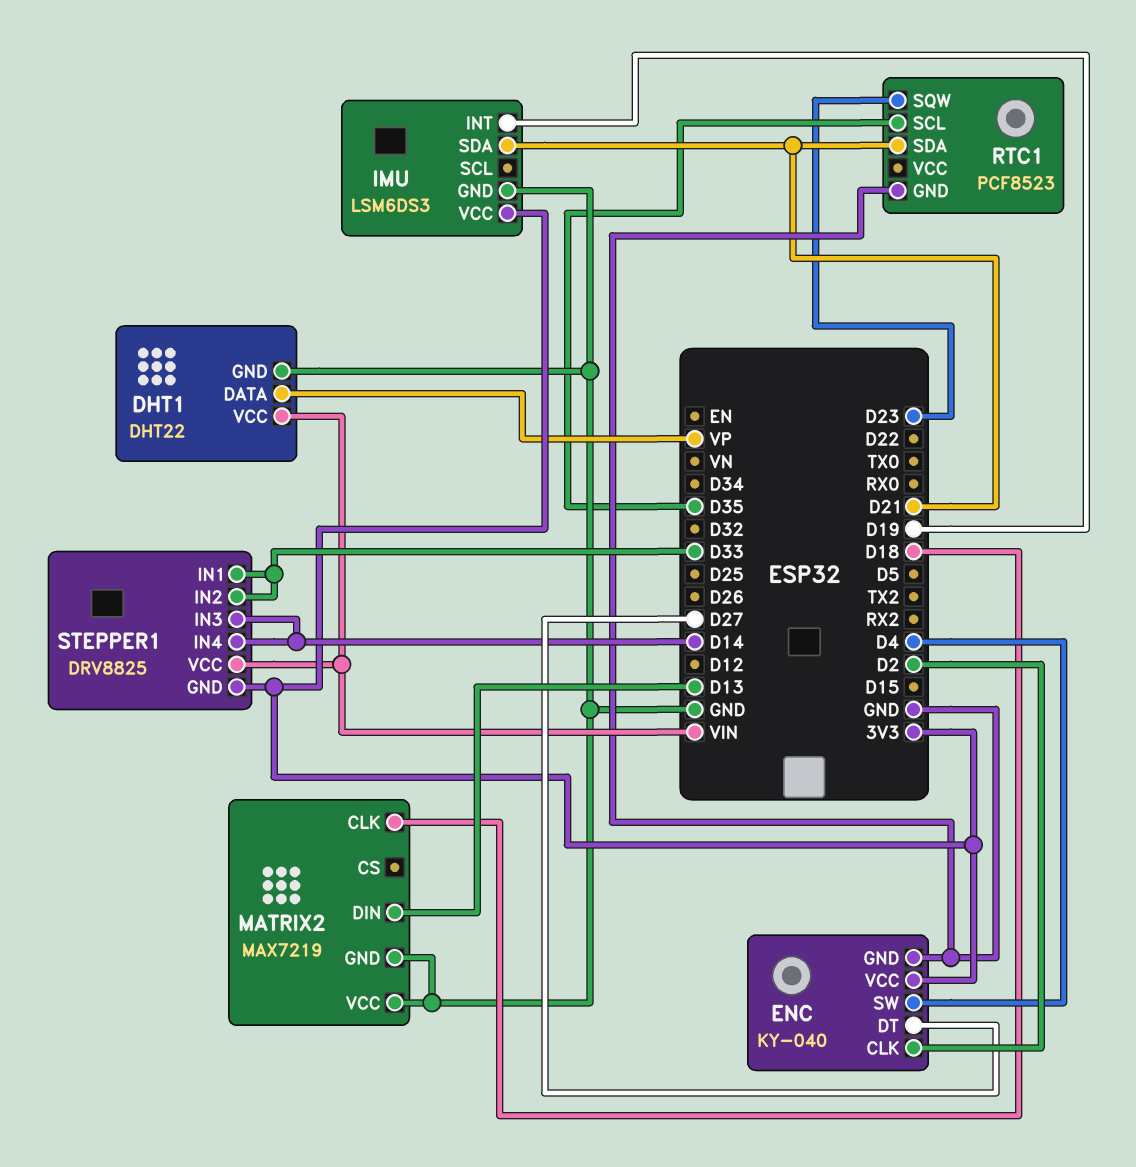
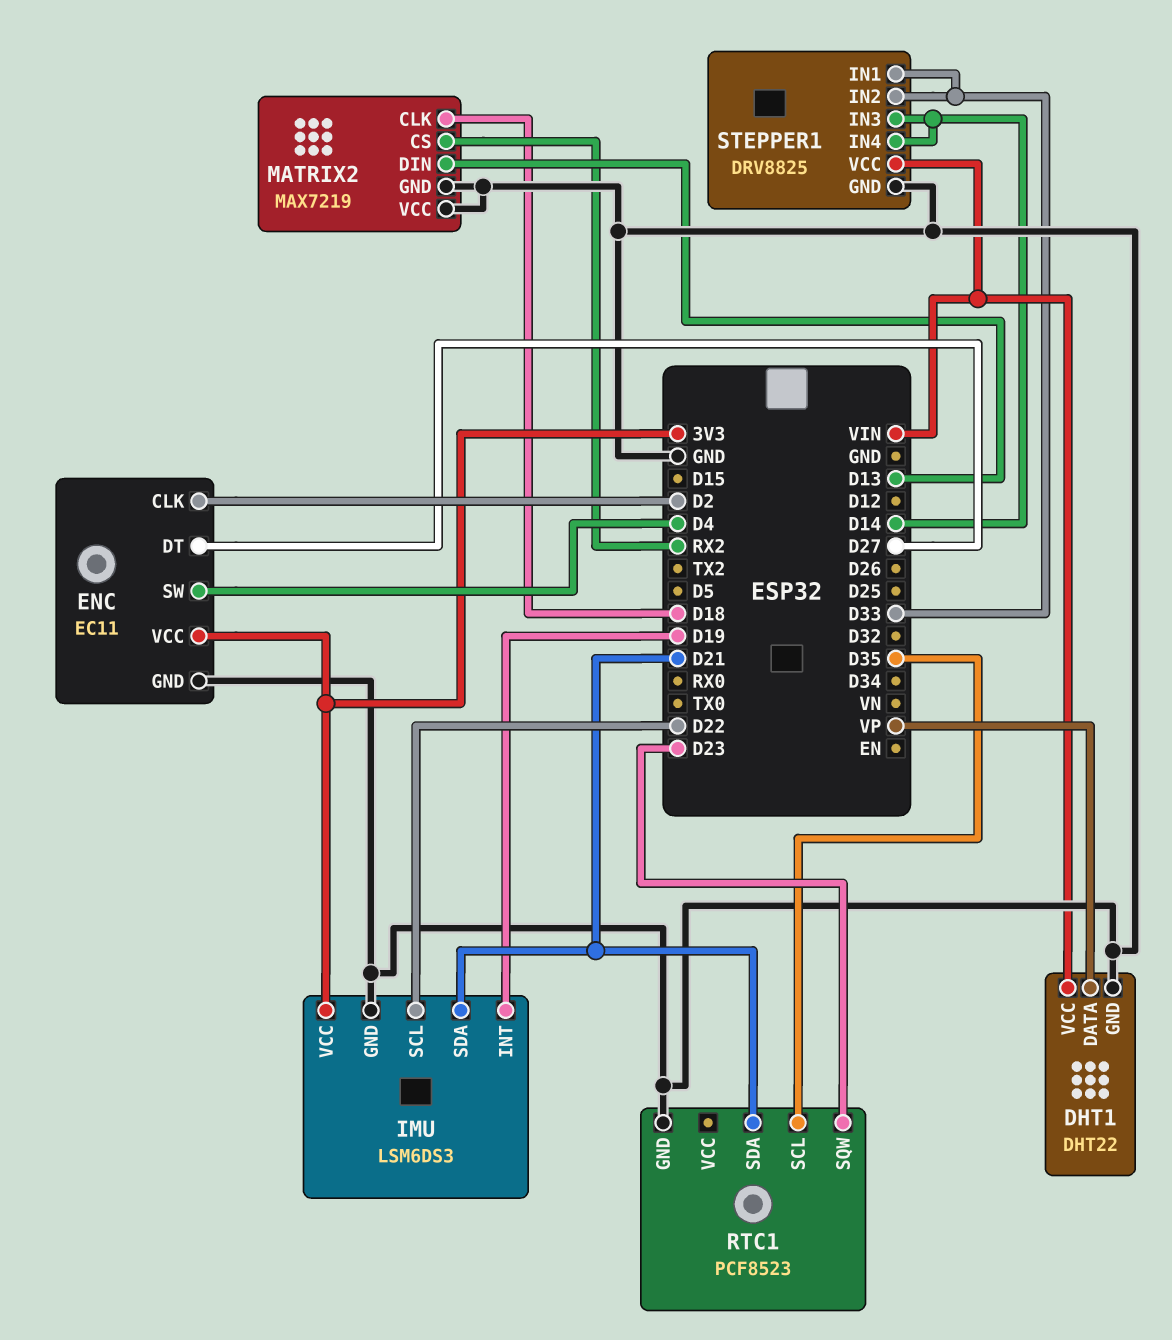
ENC: KY-040 -> EC11
IMU pin SCL: none -> D22
MATRIX2 pin CS: none -> RX2
STEPPER1 pin GND: 3V3 -> GND

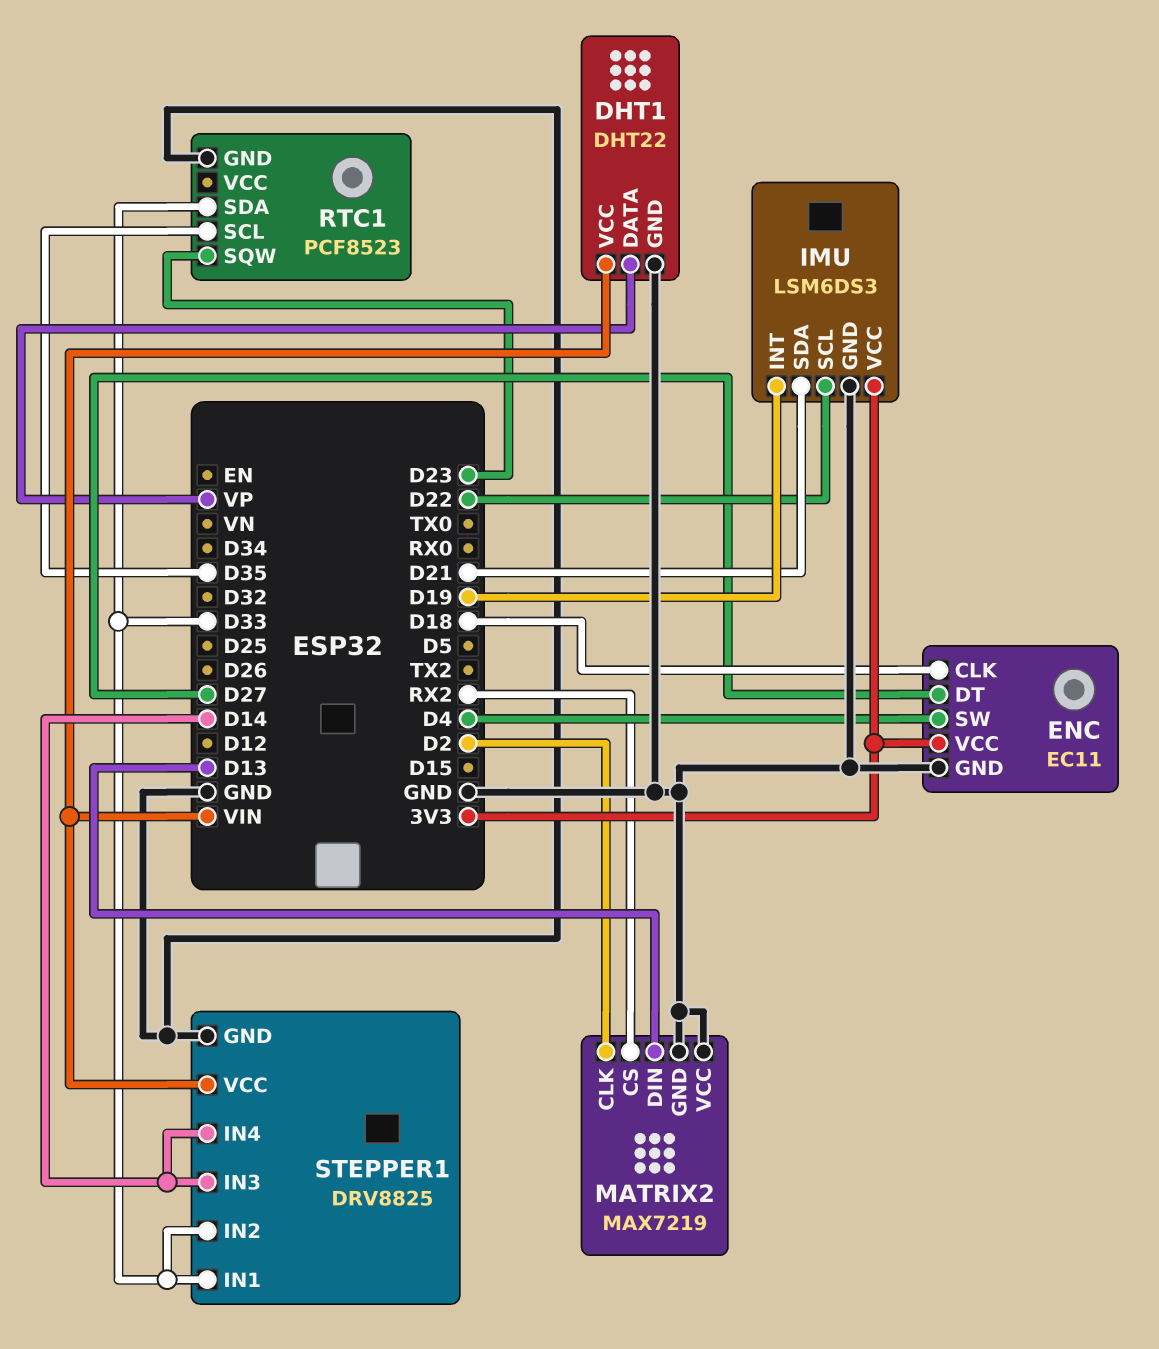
ENC pin CLK: D2 -> D18
MATRIX2 pin CLK: D18 -> D2
RTC1 pin SDA: D21 -> D33

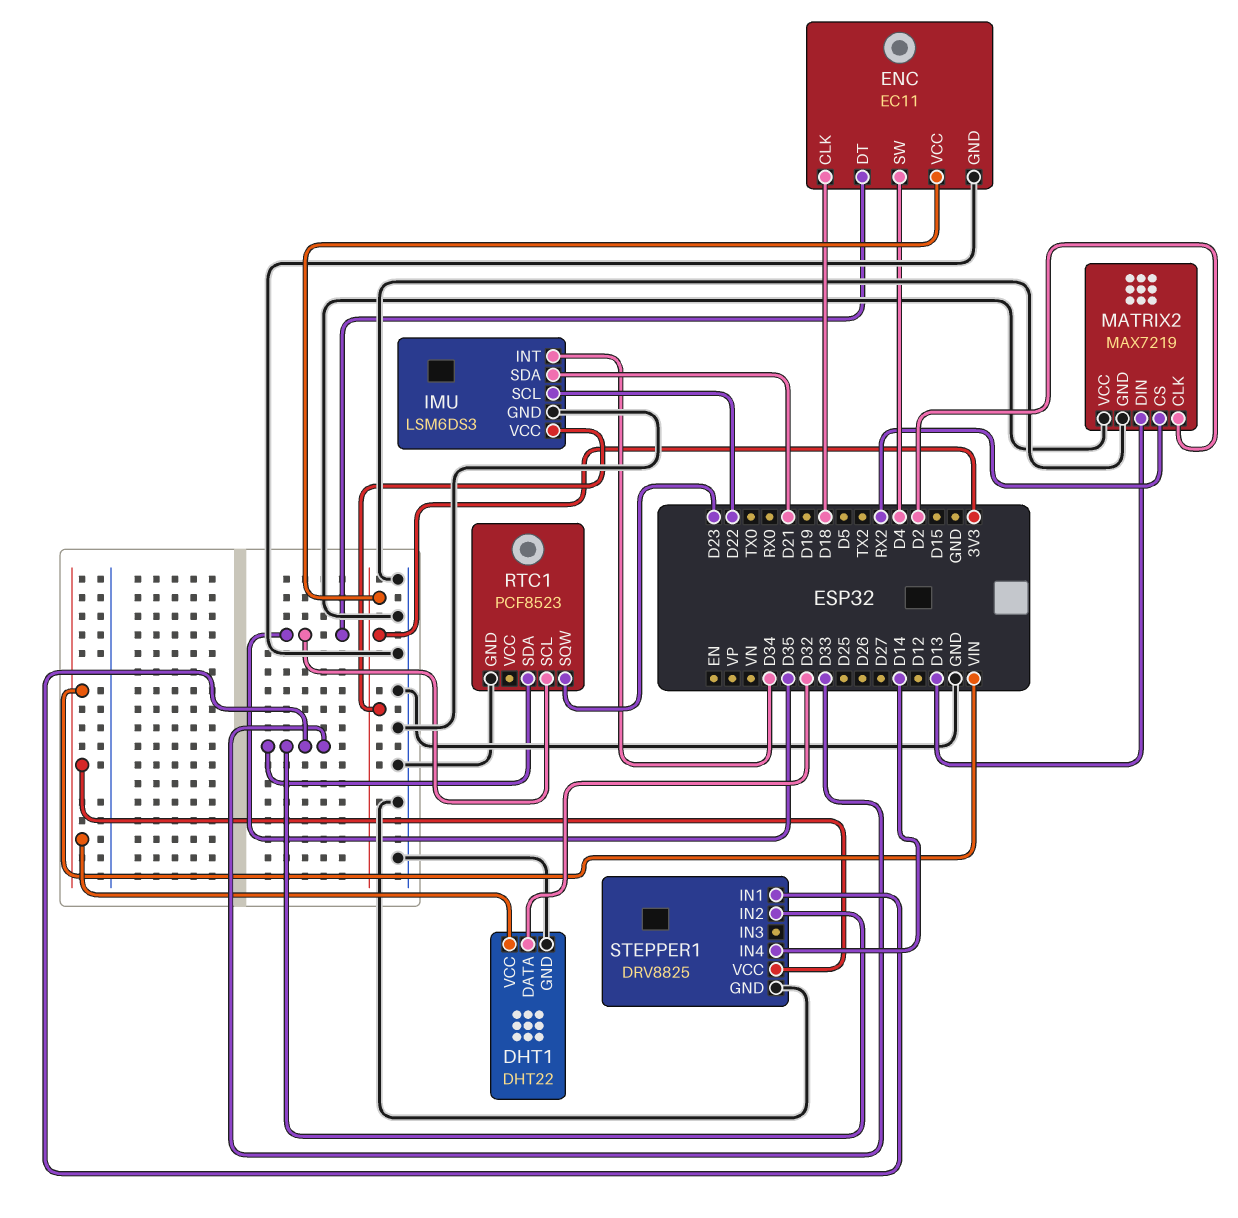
DHT1 pin DATA: VP -> D32
ENC pin DT: D27 -> D35
IMU pin INT: D19 -> D34
STEPPER1 pin IN3: D14 -> none

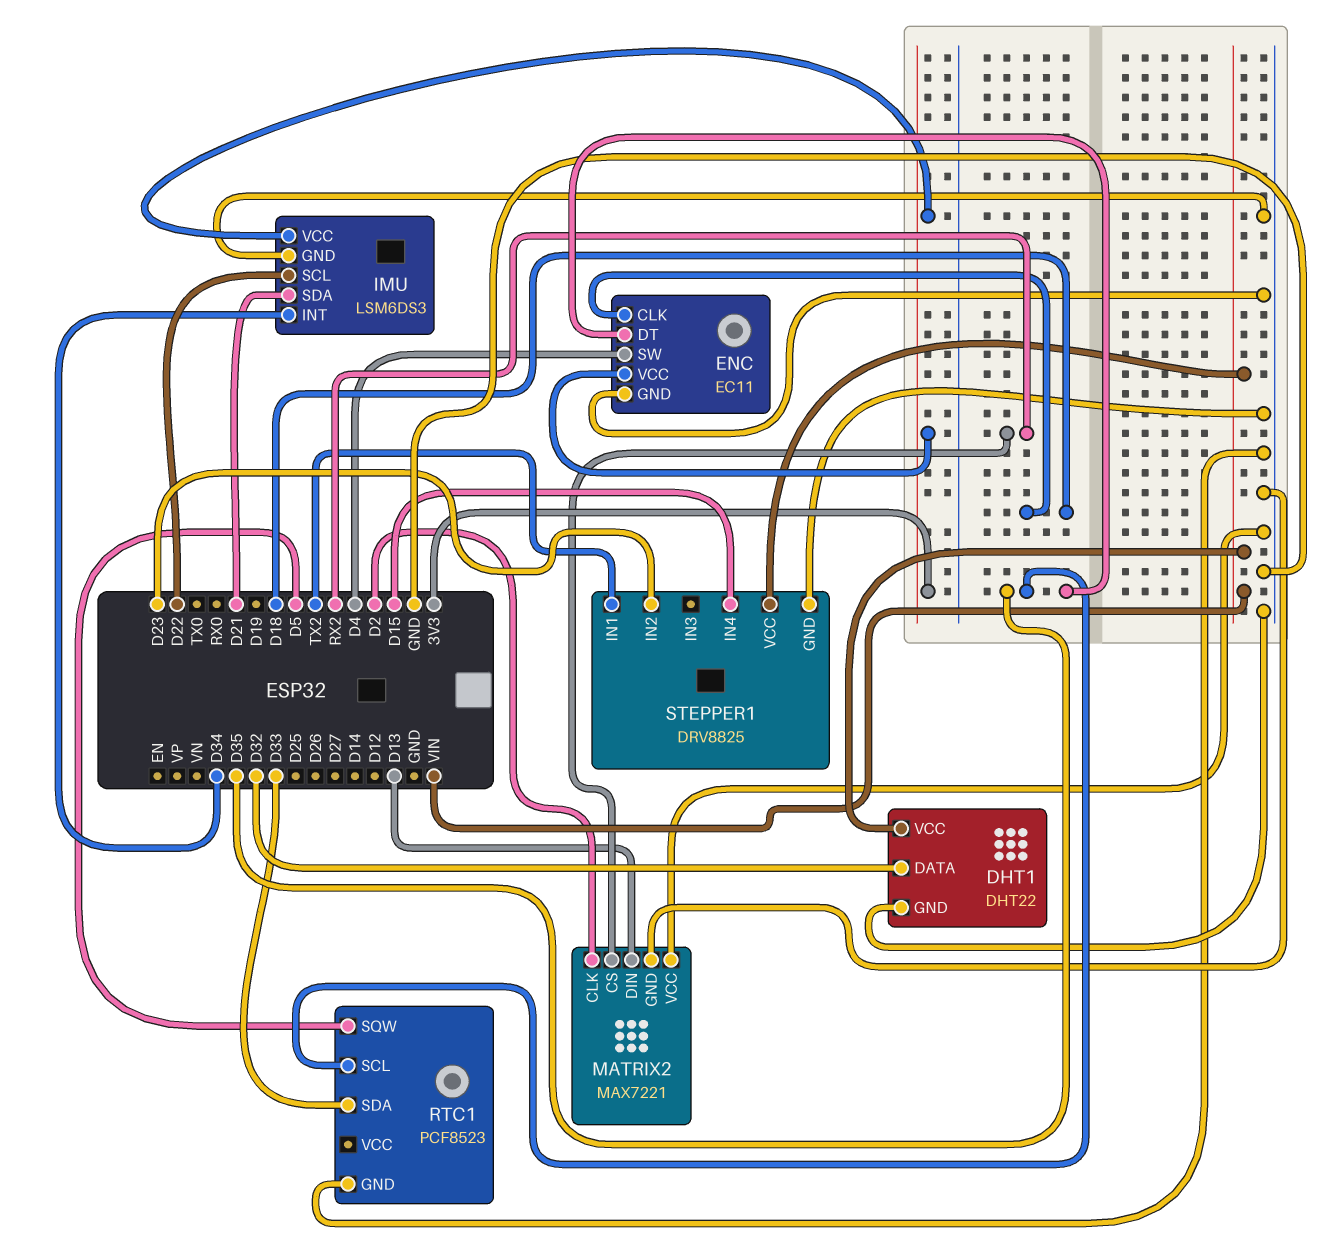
MATRIX2: MAX7219 -> MAX7221
RTC1 pin SQW: D23 -> D5
STEPPER1 pin IN1: D33 -> TX2
STEPPER1 pin IN2: D33 -> D23
STEPPER1 pin IN4: D14 -> D15

